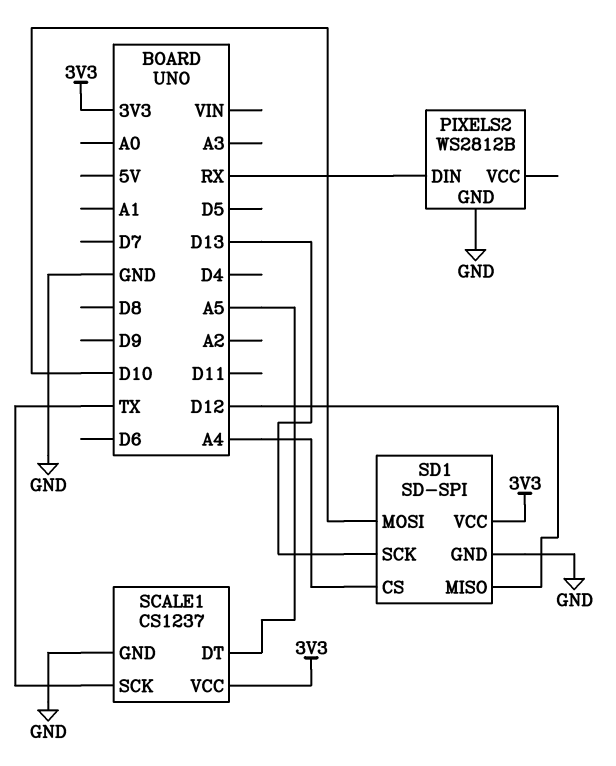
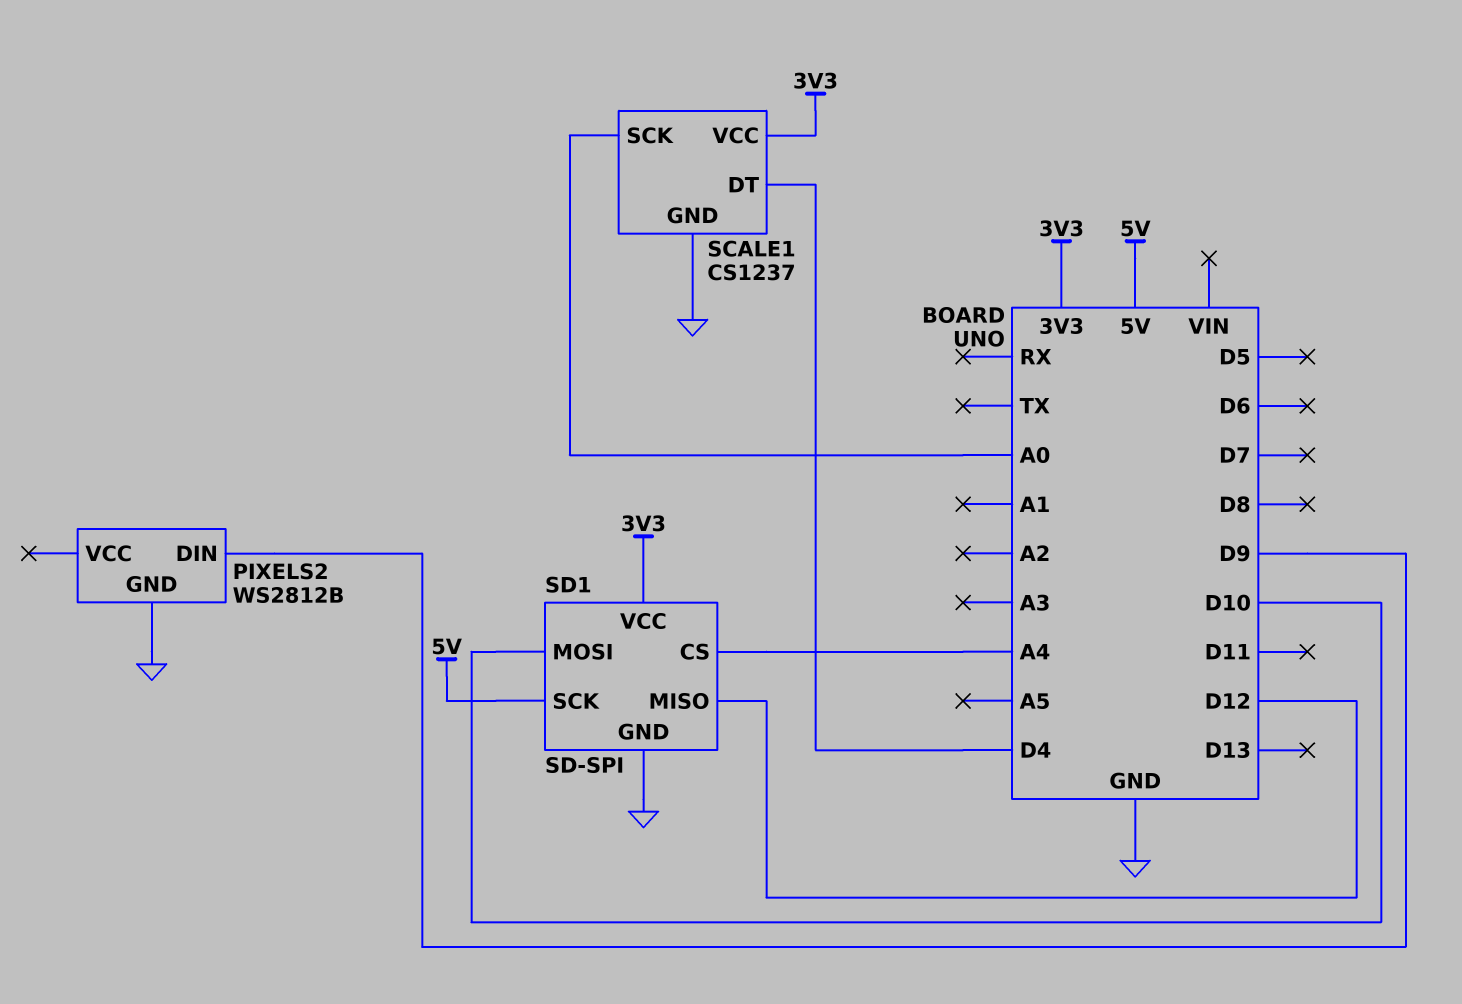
PIXELS2 pin DIN: RX -> D9
SCALE1 pin DT: A5 -> D4
SCALE1 pin SCK: TX -> A0
SD1 pin SCK: D13 -> 5V

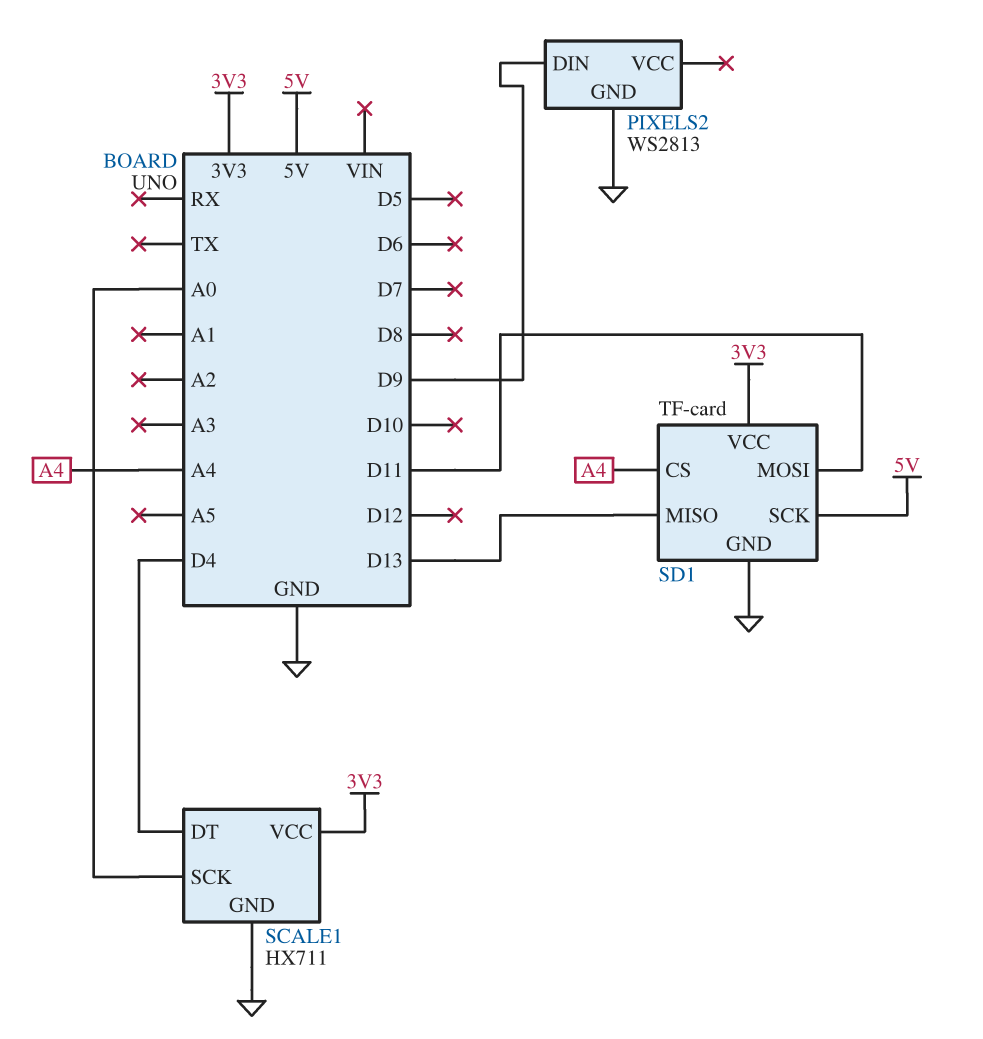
PIXELS2: WS2812B -> WS2813
SCALE1: CS1237 -> HX711
SD1: SD-SPI -> TF-card
SD1 pin MISO: D12 -> D13
SD1 pin MOSI: D10 -> D11

